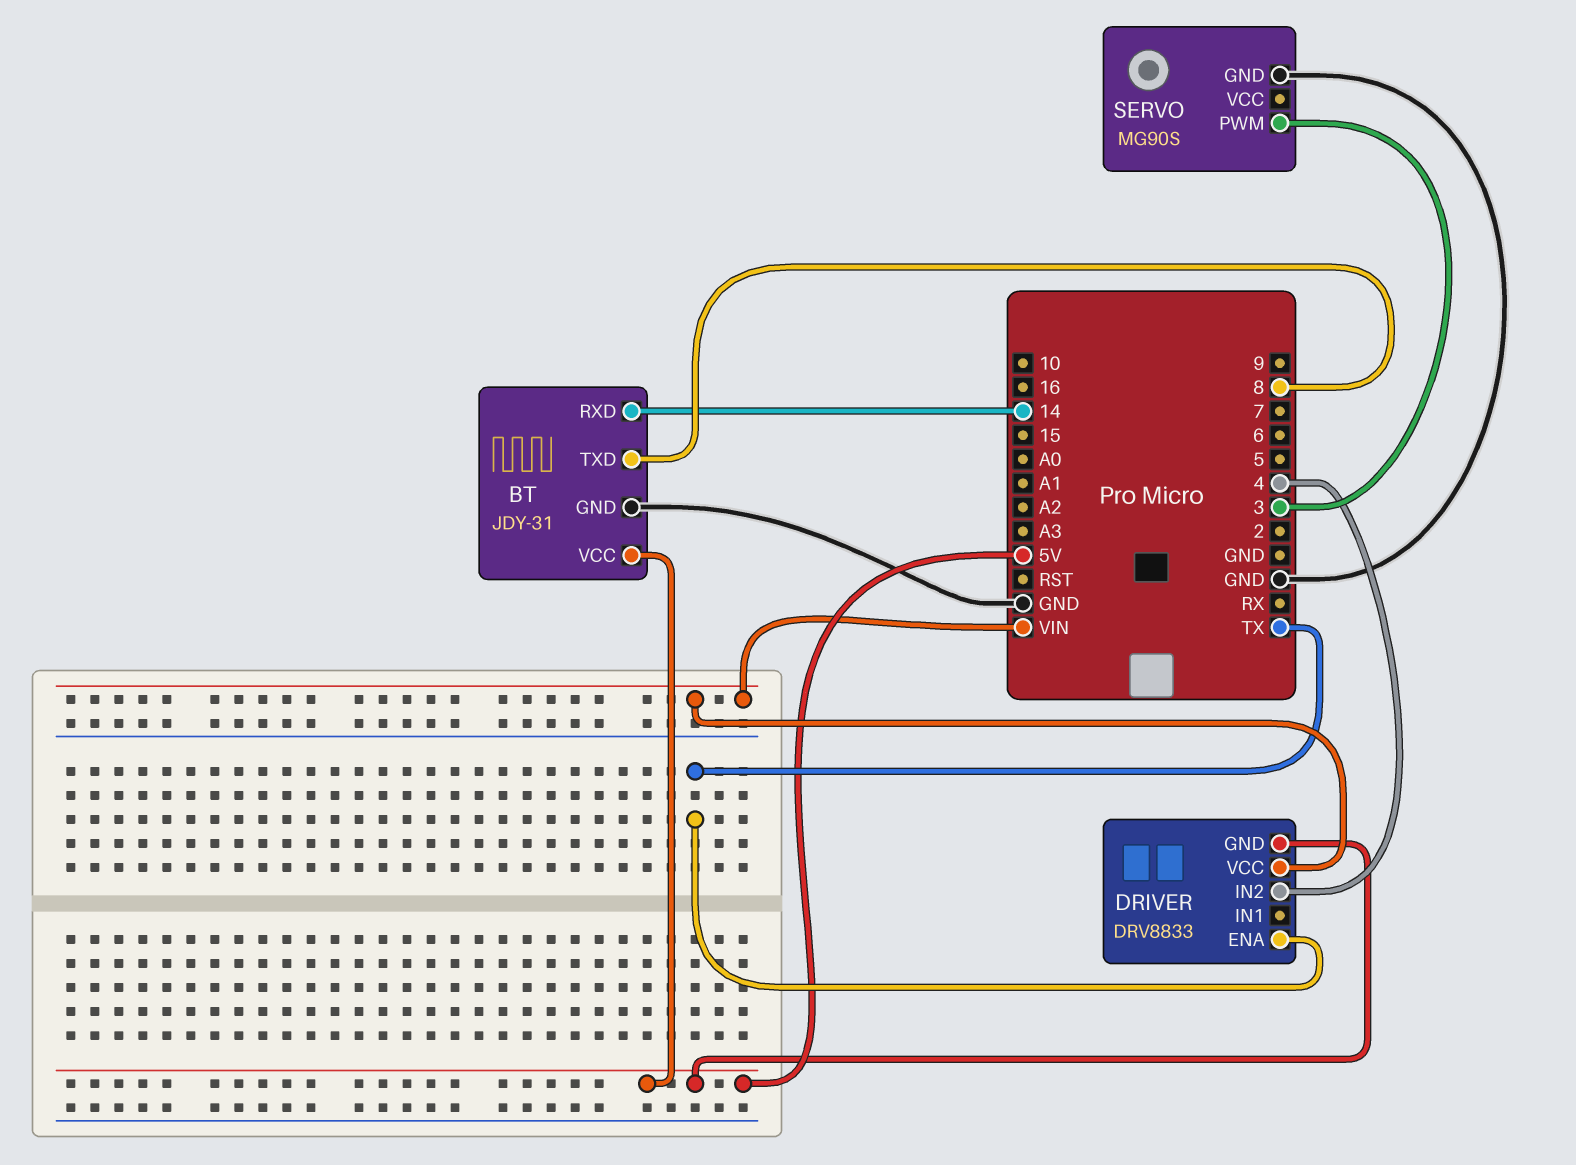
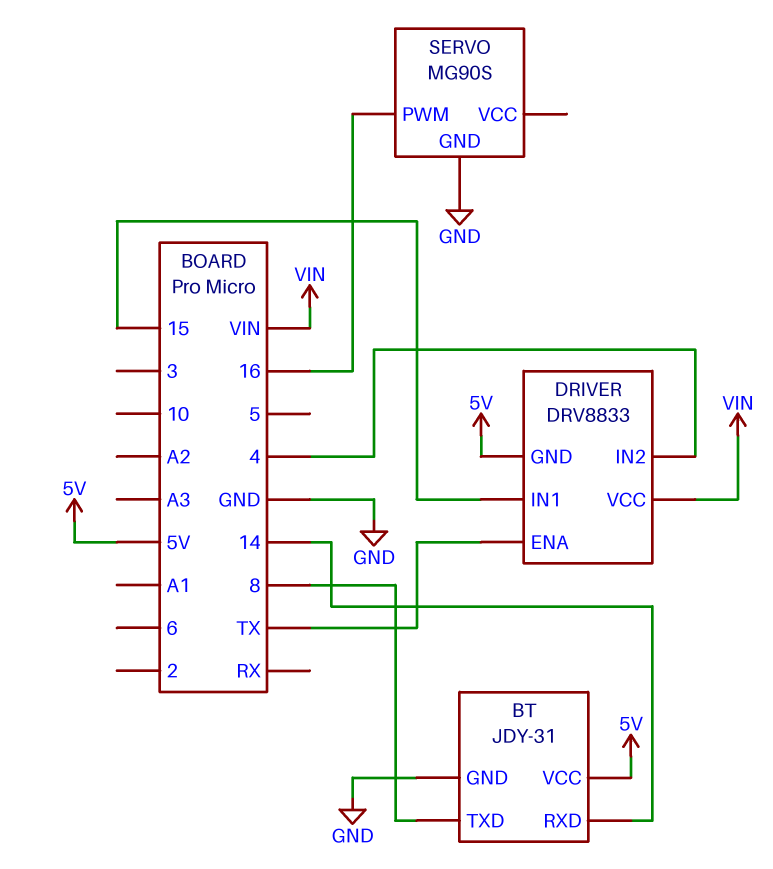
DRIVER pin IN1: none -> 15
SERVO pin PWM: 3 -> 16

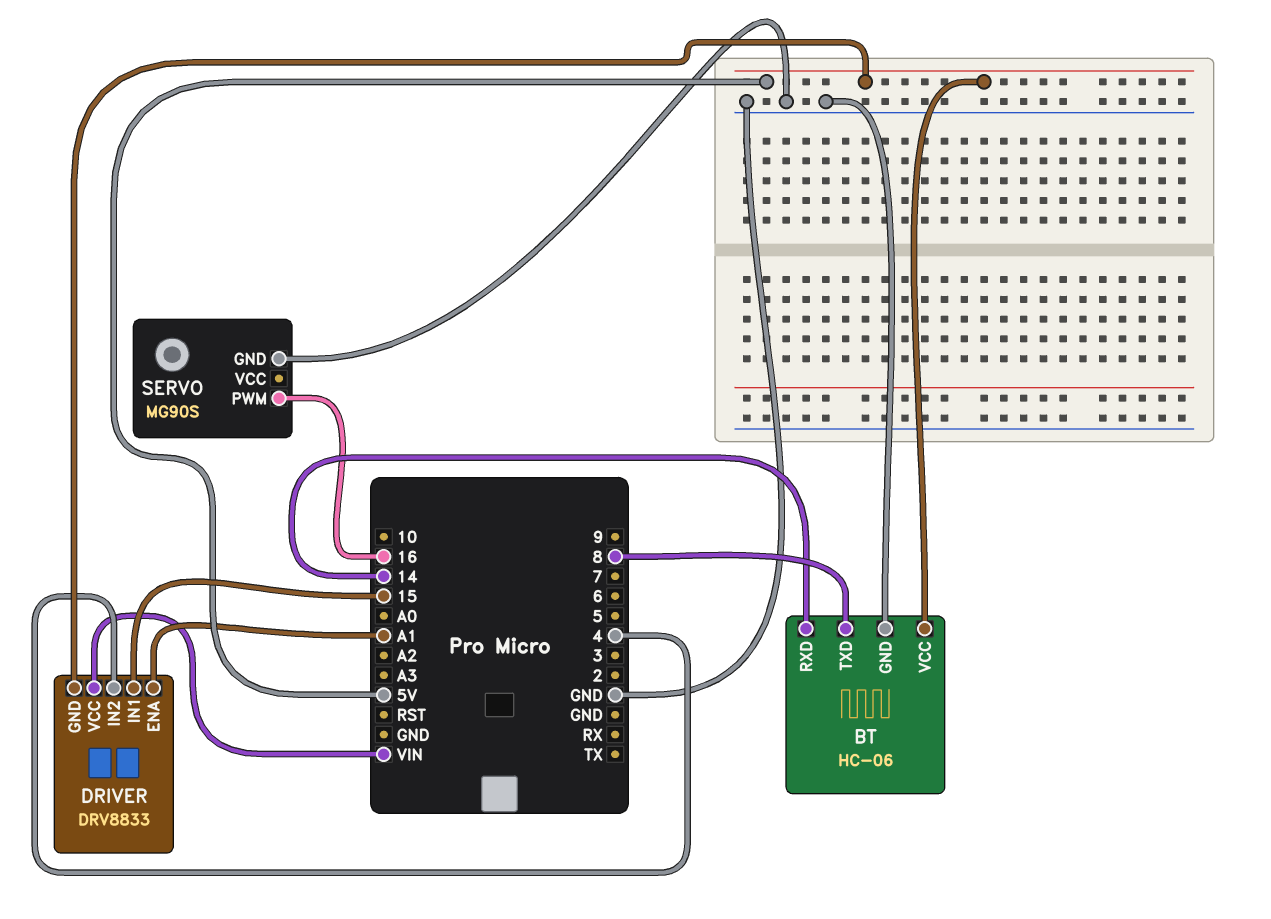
BT: JDY-31 -> HC-06
DRIVER pin ENA: TX -> A1

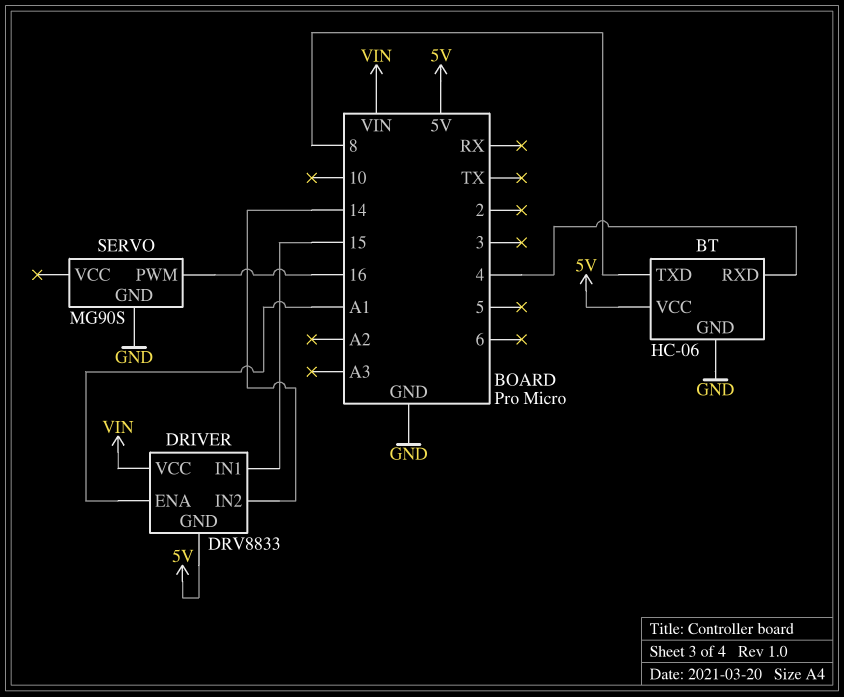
BT pin RXD: 14 -> 4
DRIVER pin IN2: 4 -> 14

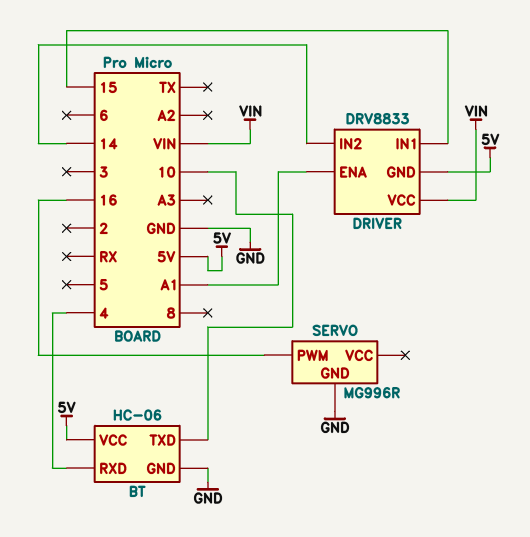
BT pin TXD: 8 -> 10
SERVO: MG90S -> MG996R

